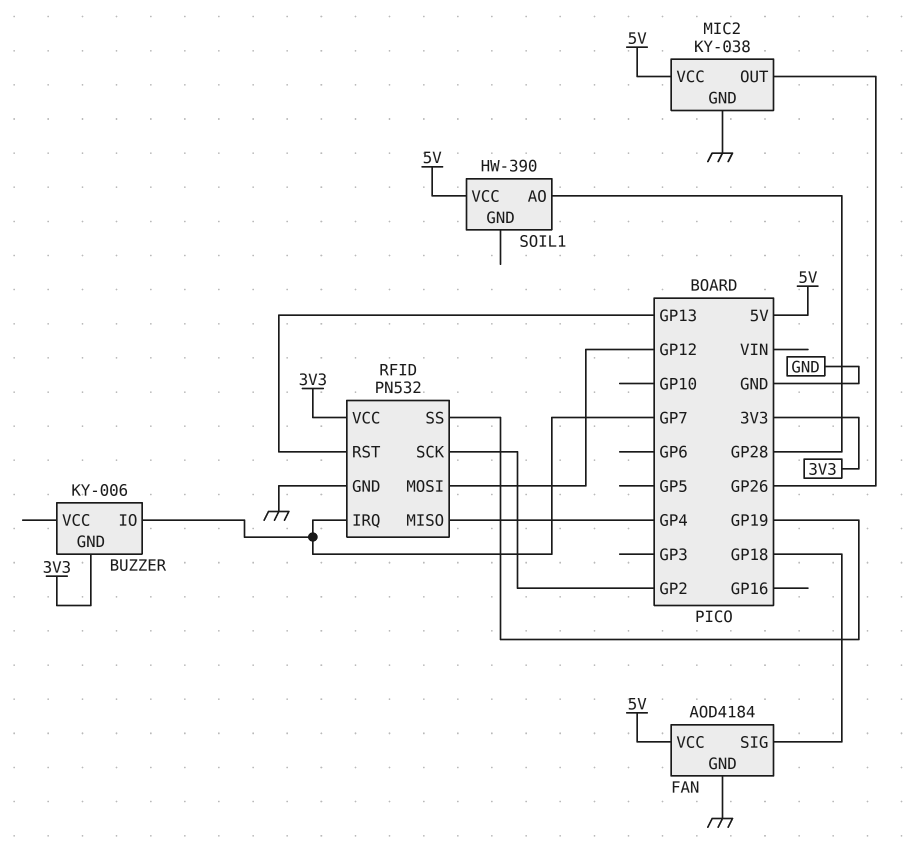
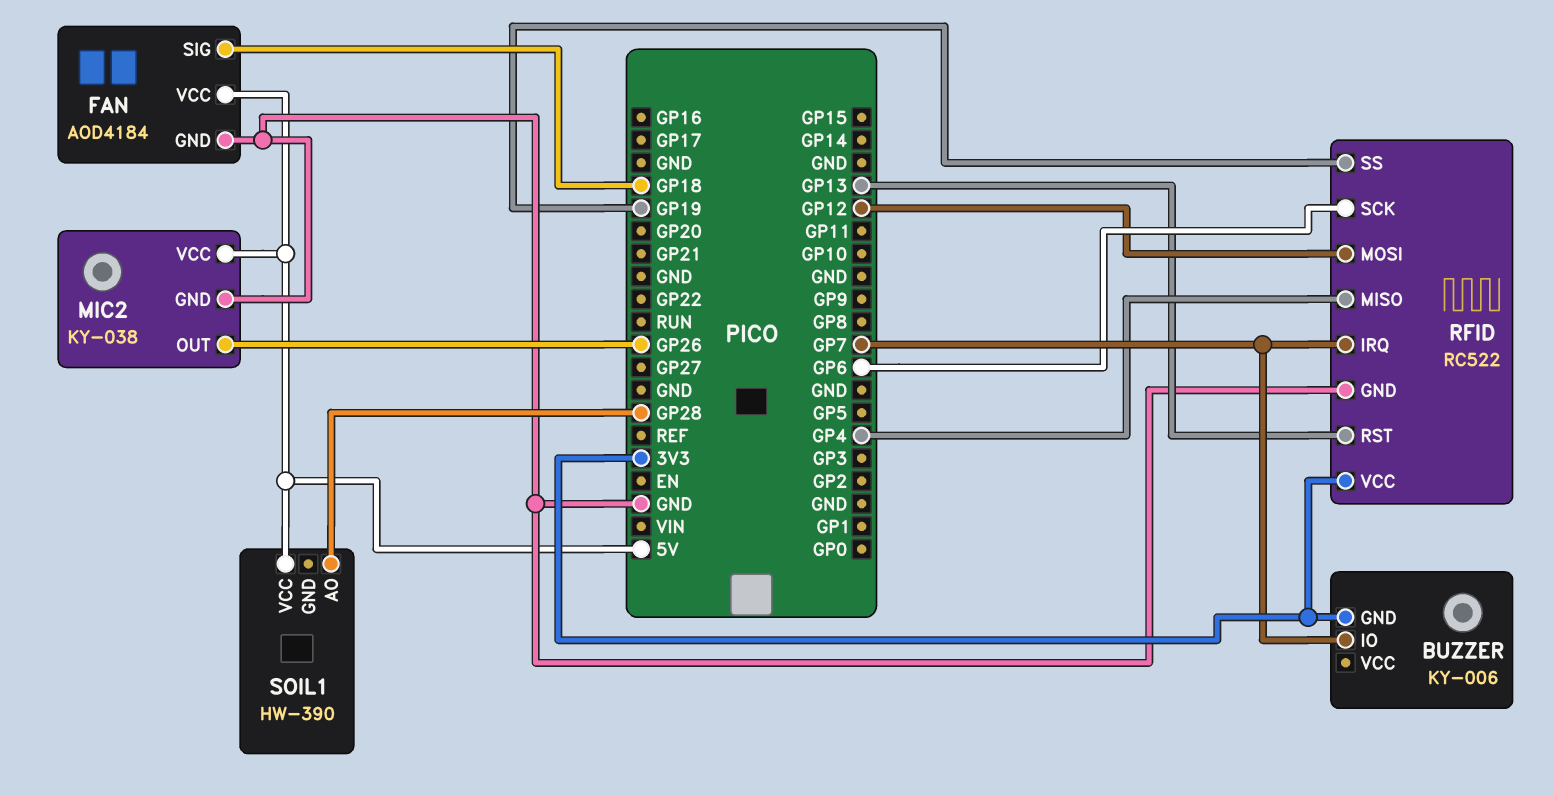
RFID: PN532 -> RC522
RFID pin SCK: GP2 -> GP6

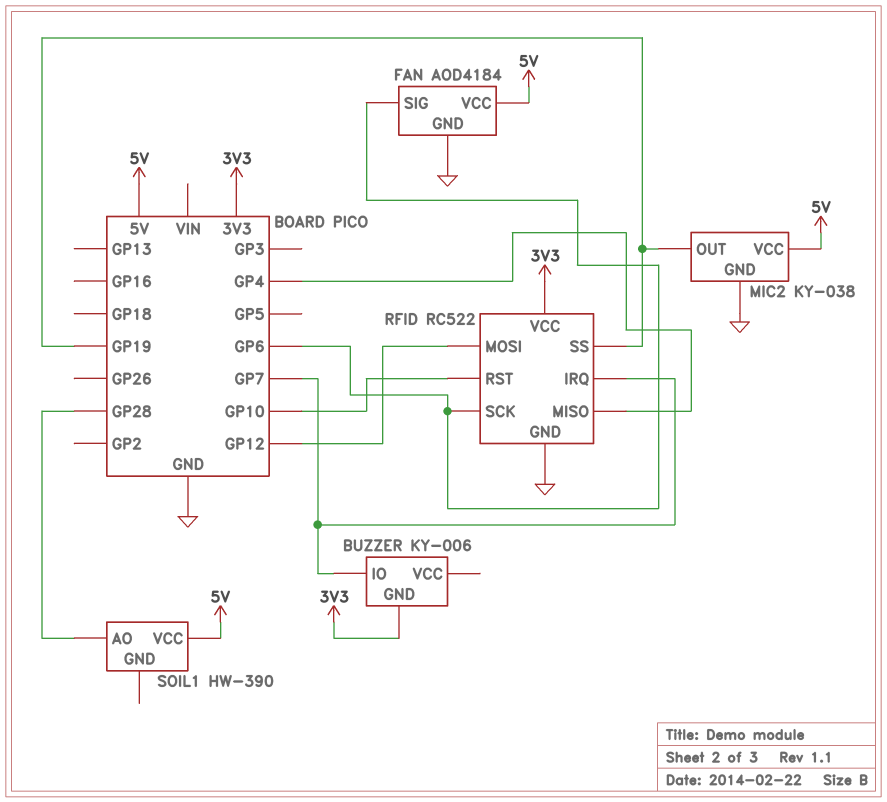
FAN pin SIG: GP18 -> GP6
MIC2 pin OUT: GP26 -> GP19
RFID pin RST: GP13 -> GP10

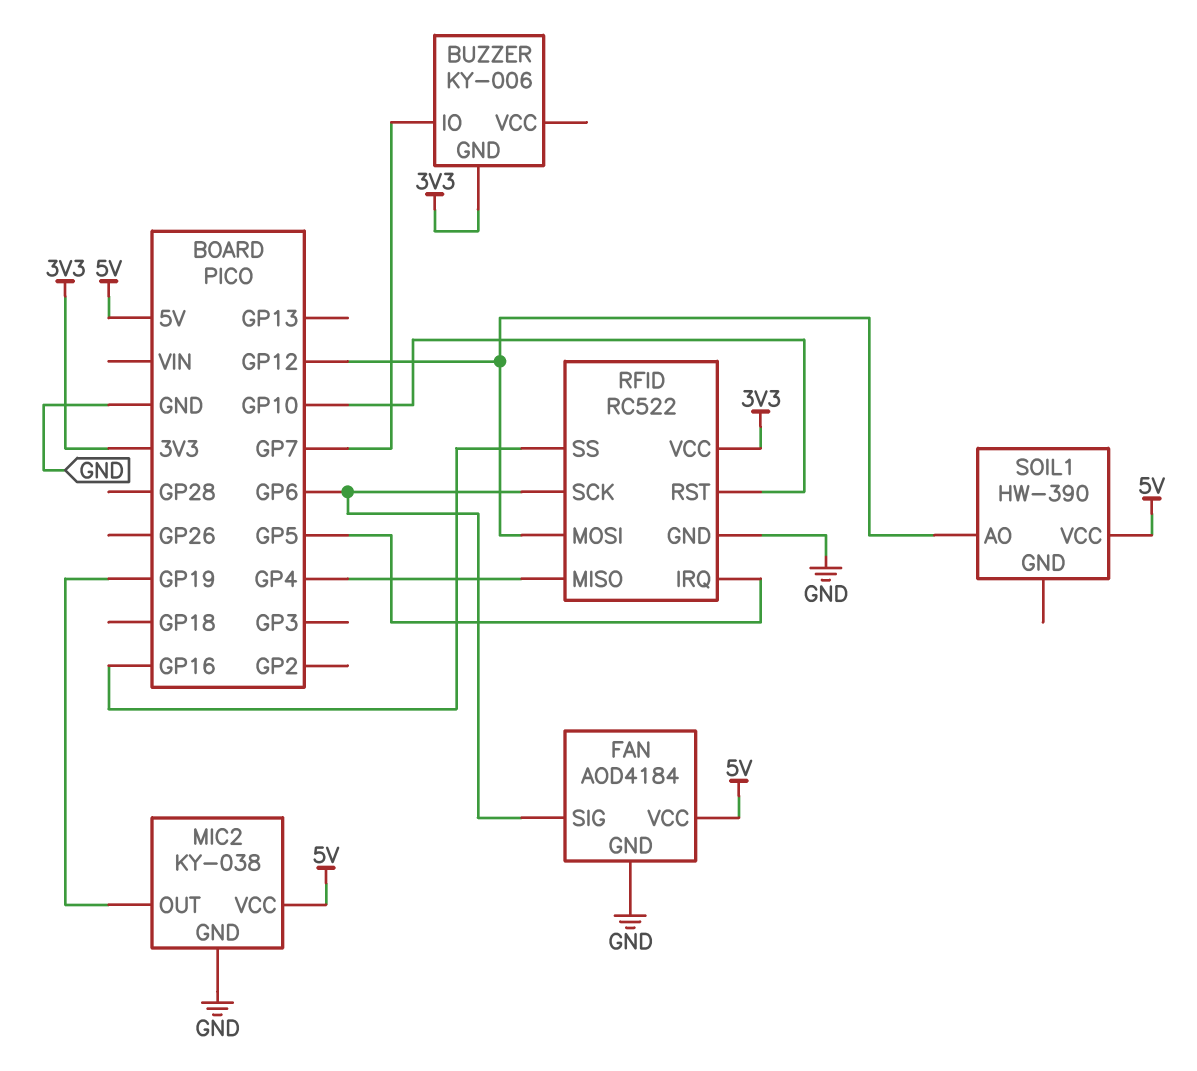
RFID pin IRQ: GP7 -> GP5
RFID pin SS: GP19 -> GP16
SOIL1 pin AO: GP28 -> GP12

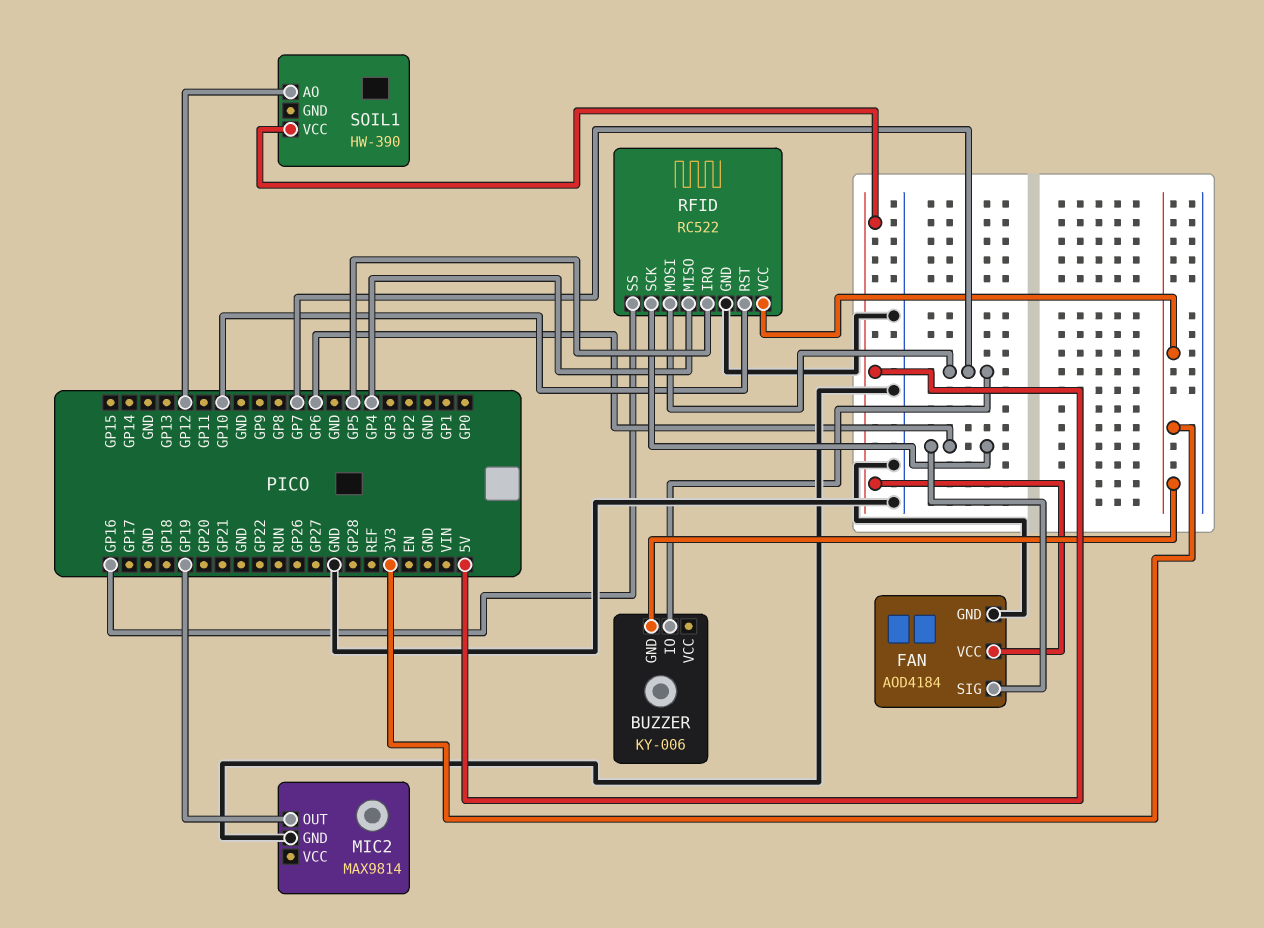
MIC2: KY-038 -> MAX9814
MIC2 pin VCC: 5V -> none
RFID pin MOSI: GP12 -> GP7

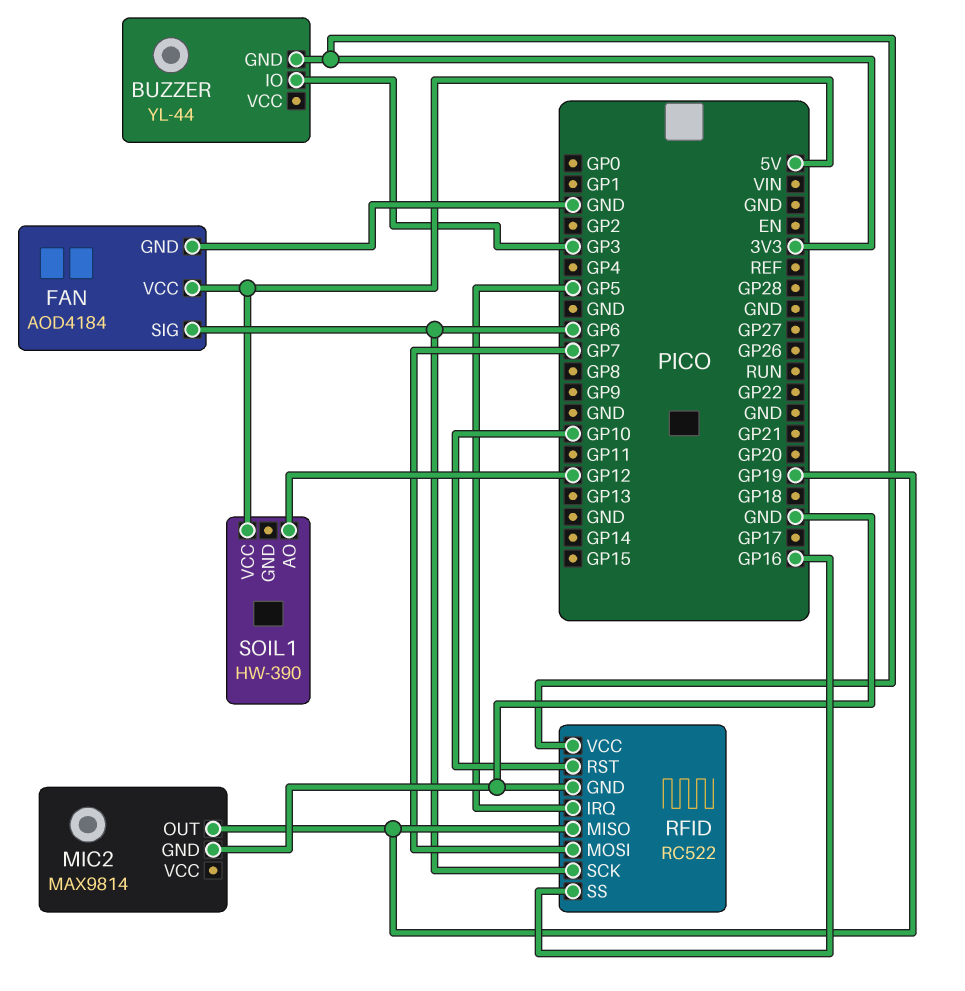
BUZZER: KY-006 -> YL-44
BUZZER pin IO: GP7 -> GP3
RFID pin MISO: GP4 -> GP19

